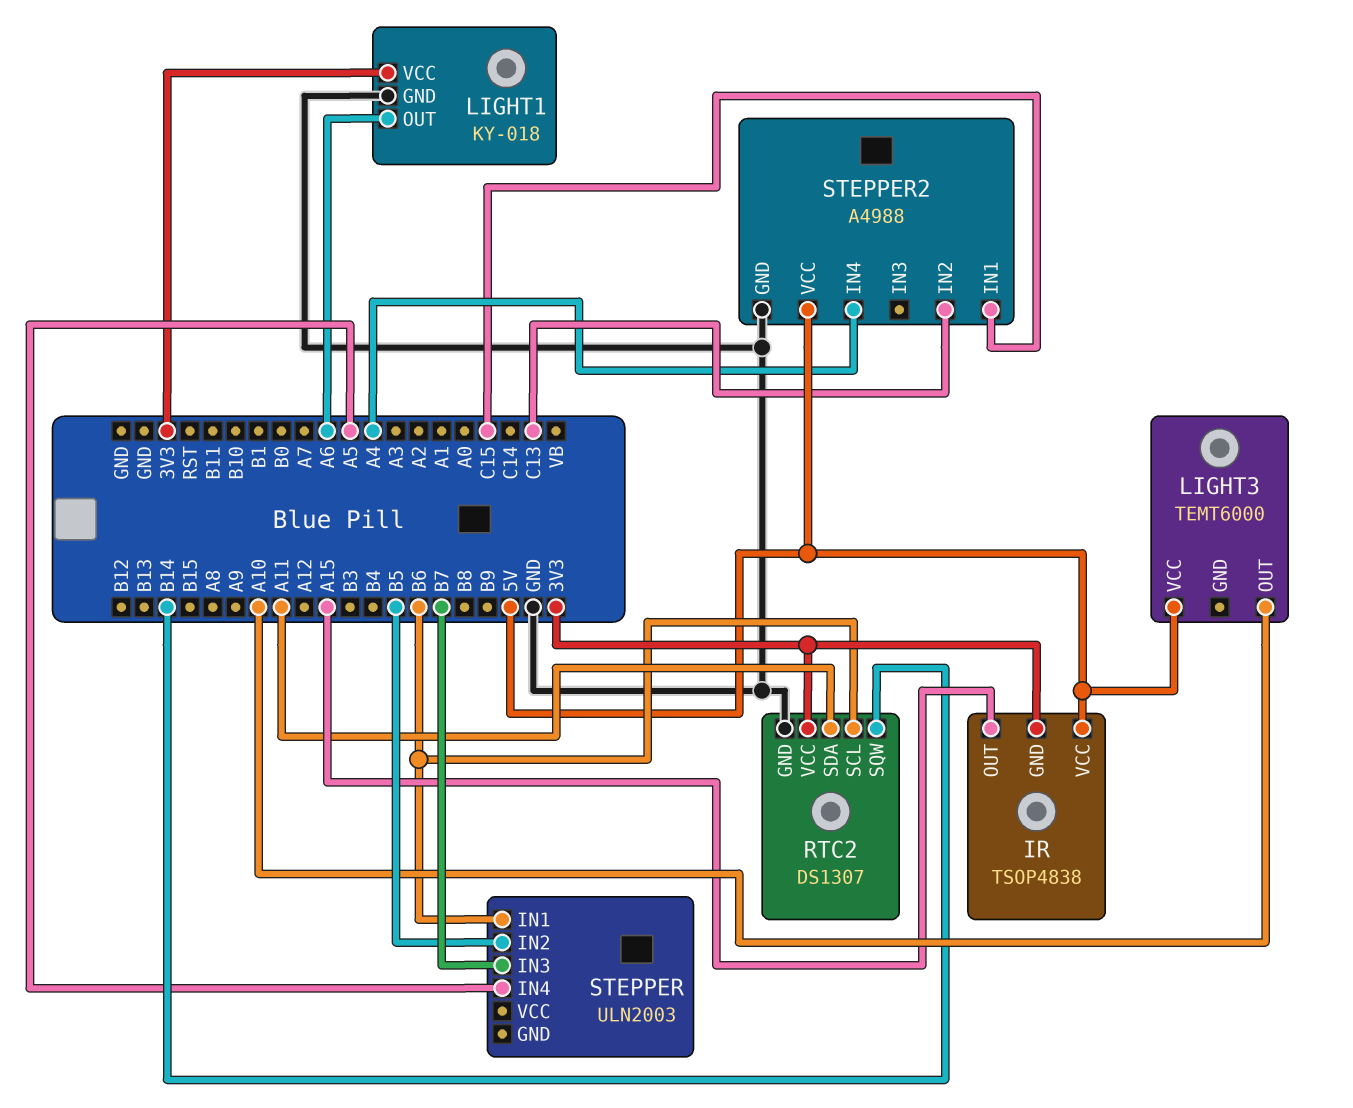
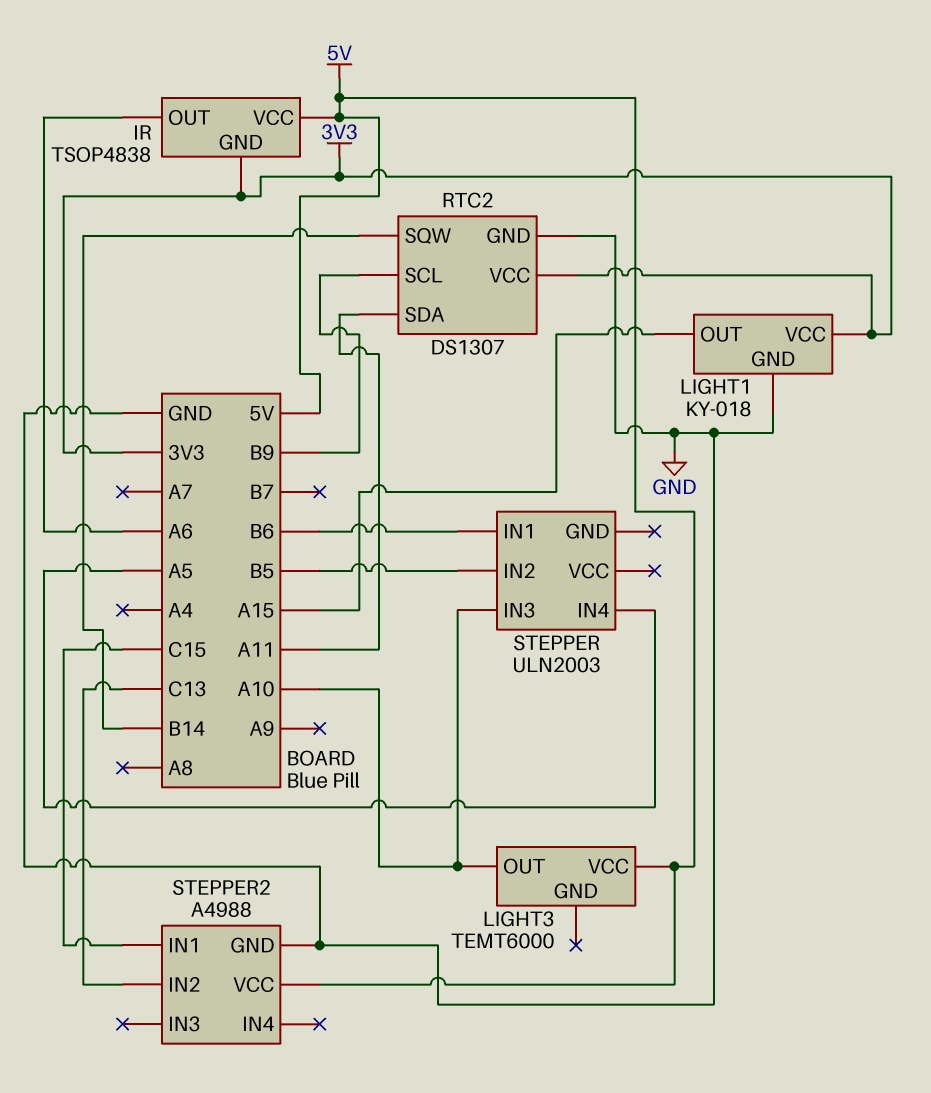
IR pin OUT: A15 -> A6
LIGHT1 pin OUT: A6 -> A15
RTC2 pin SCL: B6 -> B9
STEPPER pin IN3: B7 -> A10
STEPPER2 pin IN4: A4 -> none

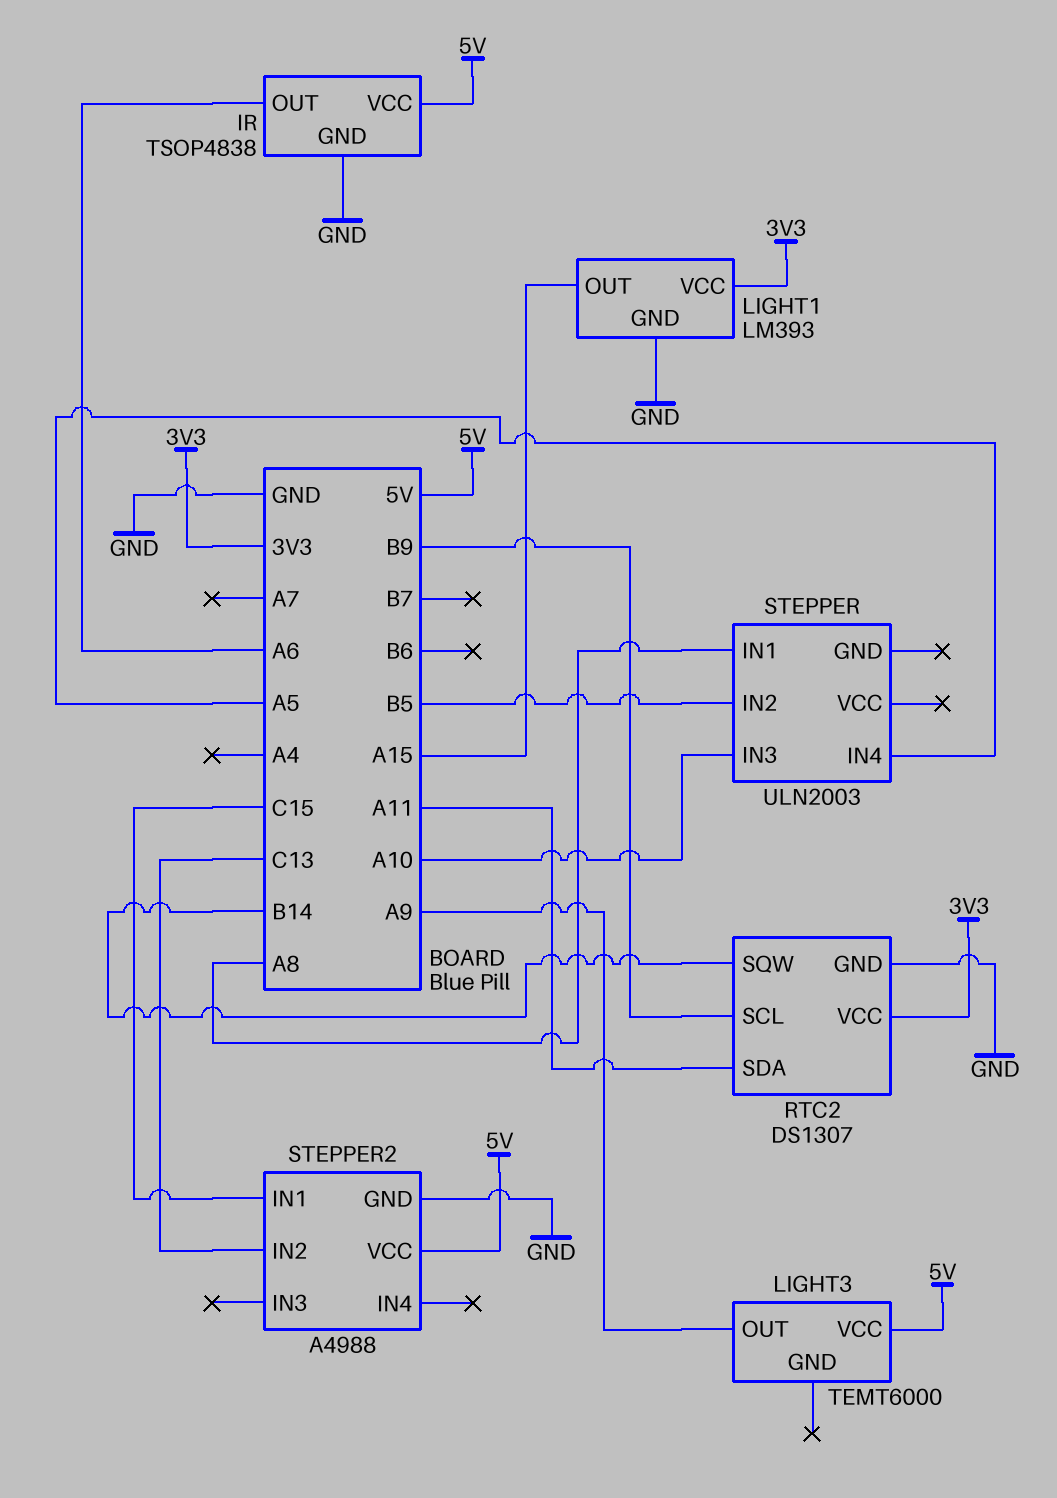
IR pin GND: 3V3 -> GND
LIGHT1: KY-018 -> LM393
LIGHT3 pin OUT: A10 -> A9
STEPPER pin IN1: B6 -> A8

